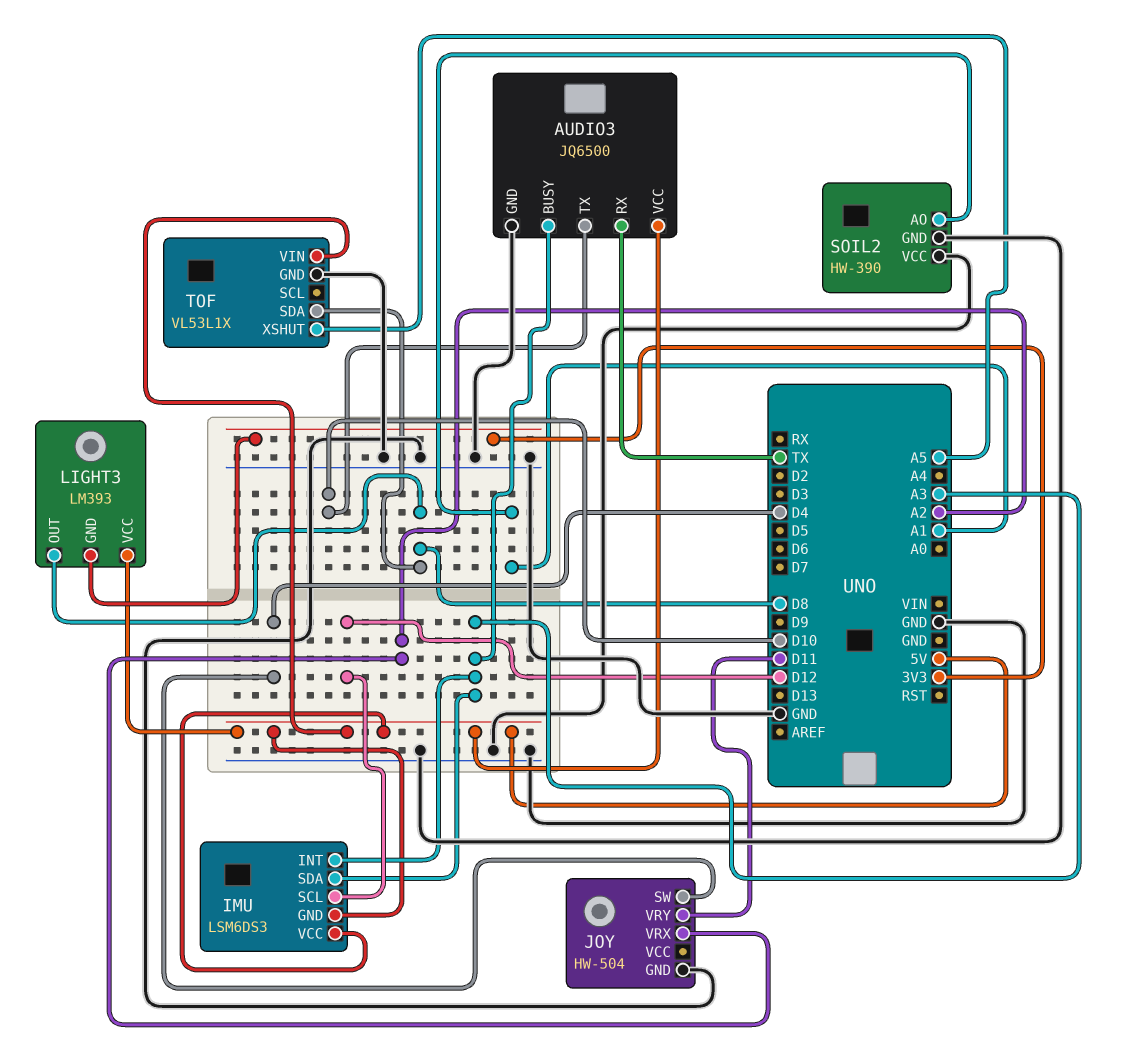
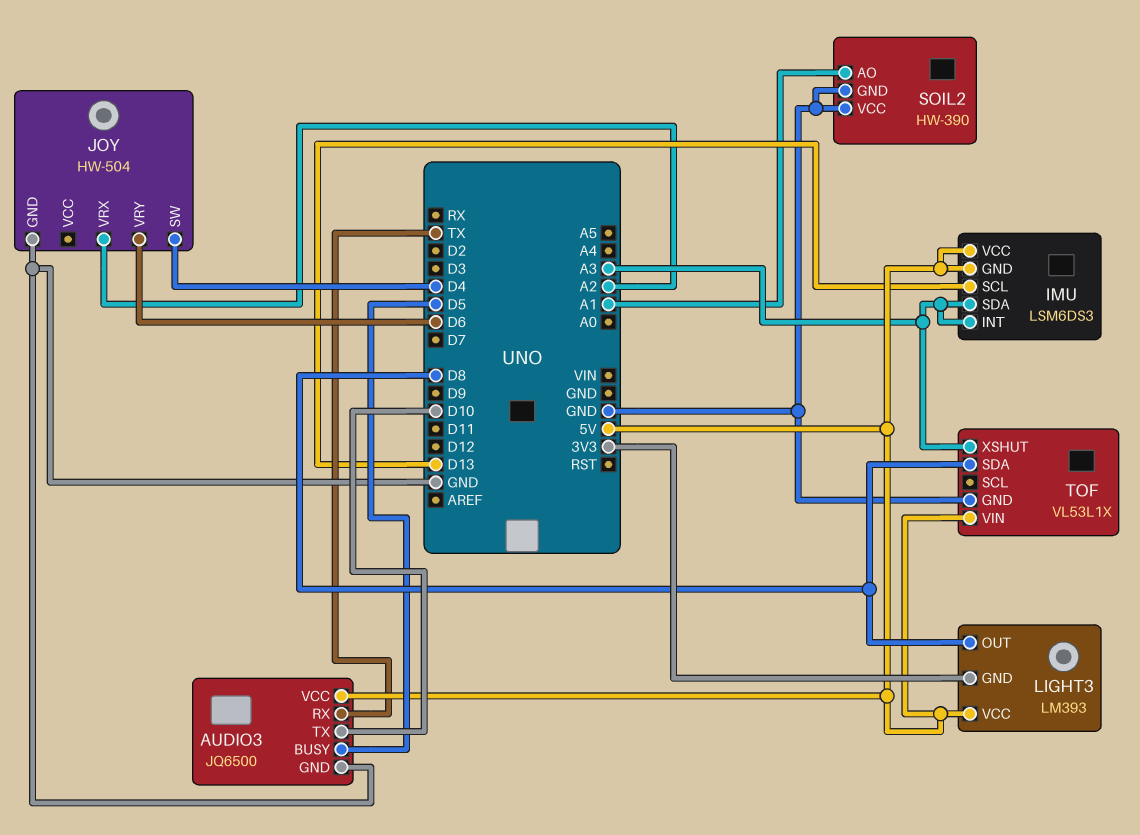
AUDIO3 pin BUSY: A3 -> D5
IMU pin SCL: D12 -> D13
JOY pin VRY: D11 -> D6
TOF pin XSHUT: A5 -> A3

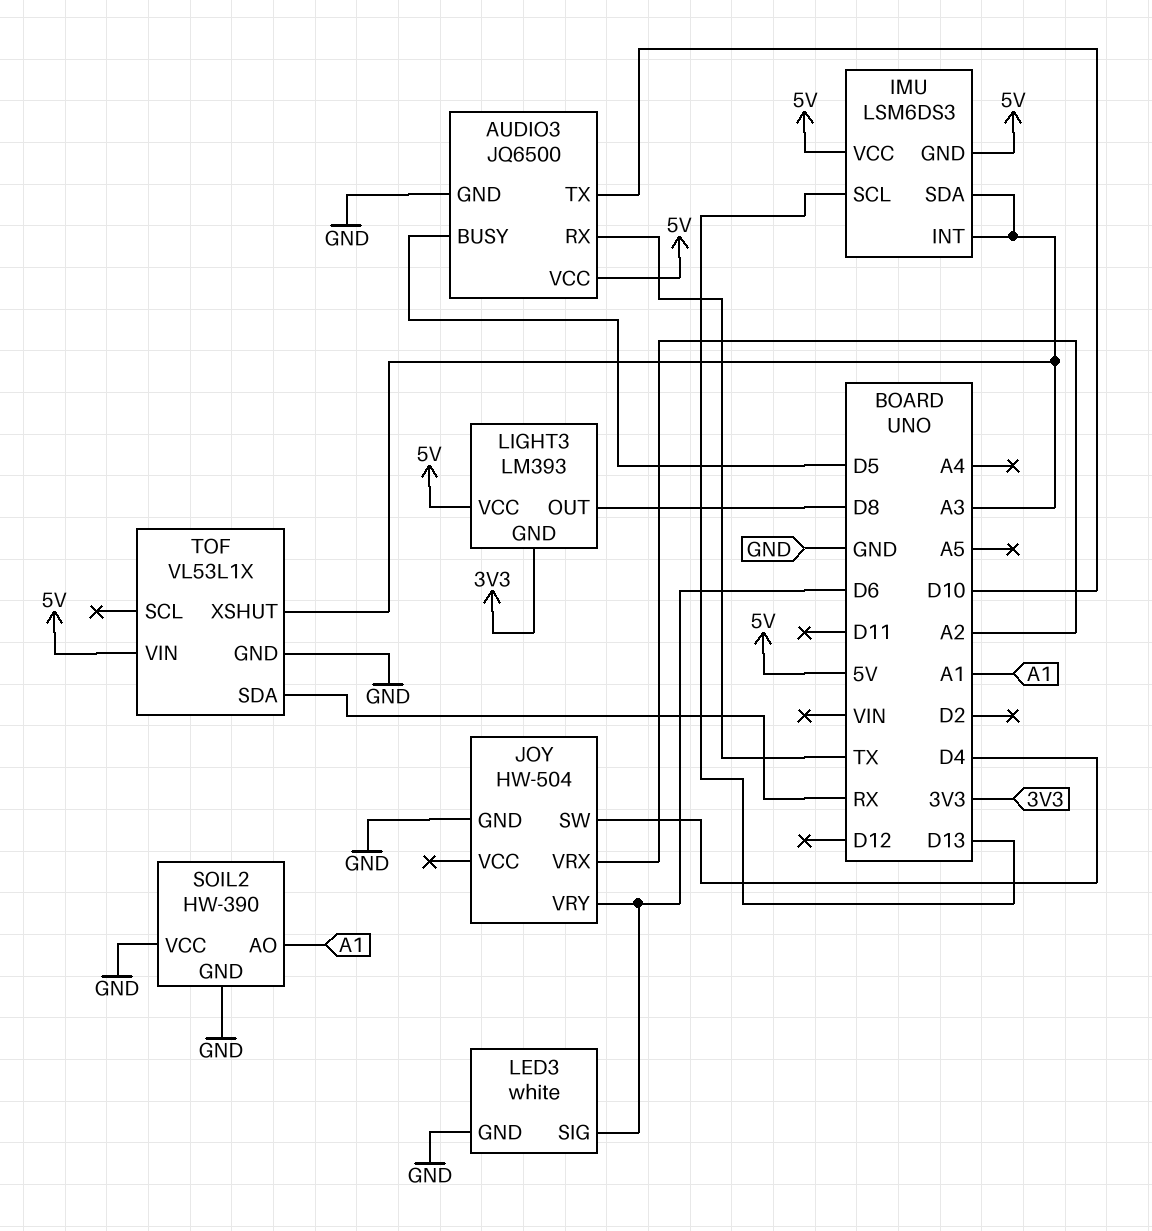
LED3: none -> white
LED3 pin GND: none -> GND
LED3 pin SIG: none -> D6
TOF pin SDA: D8 -> RX

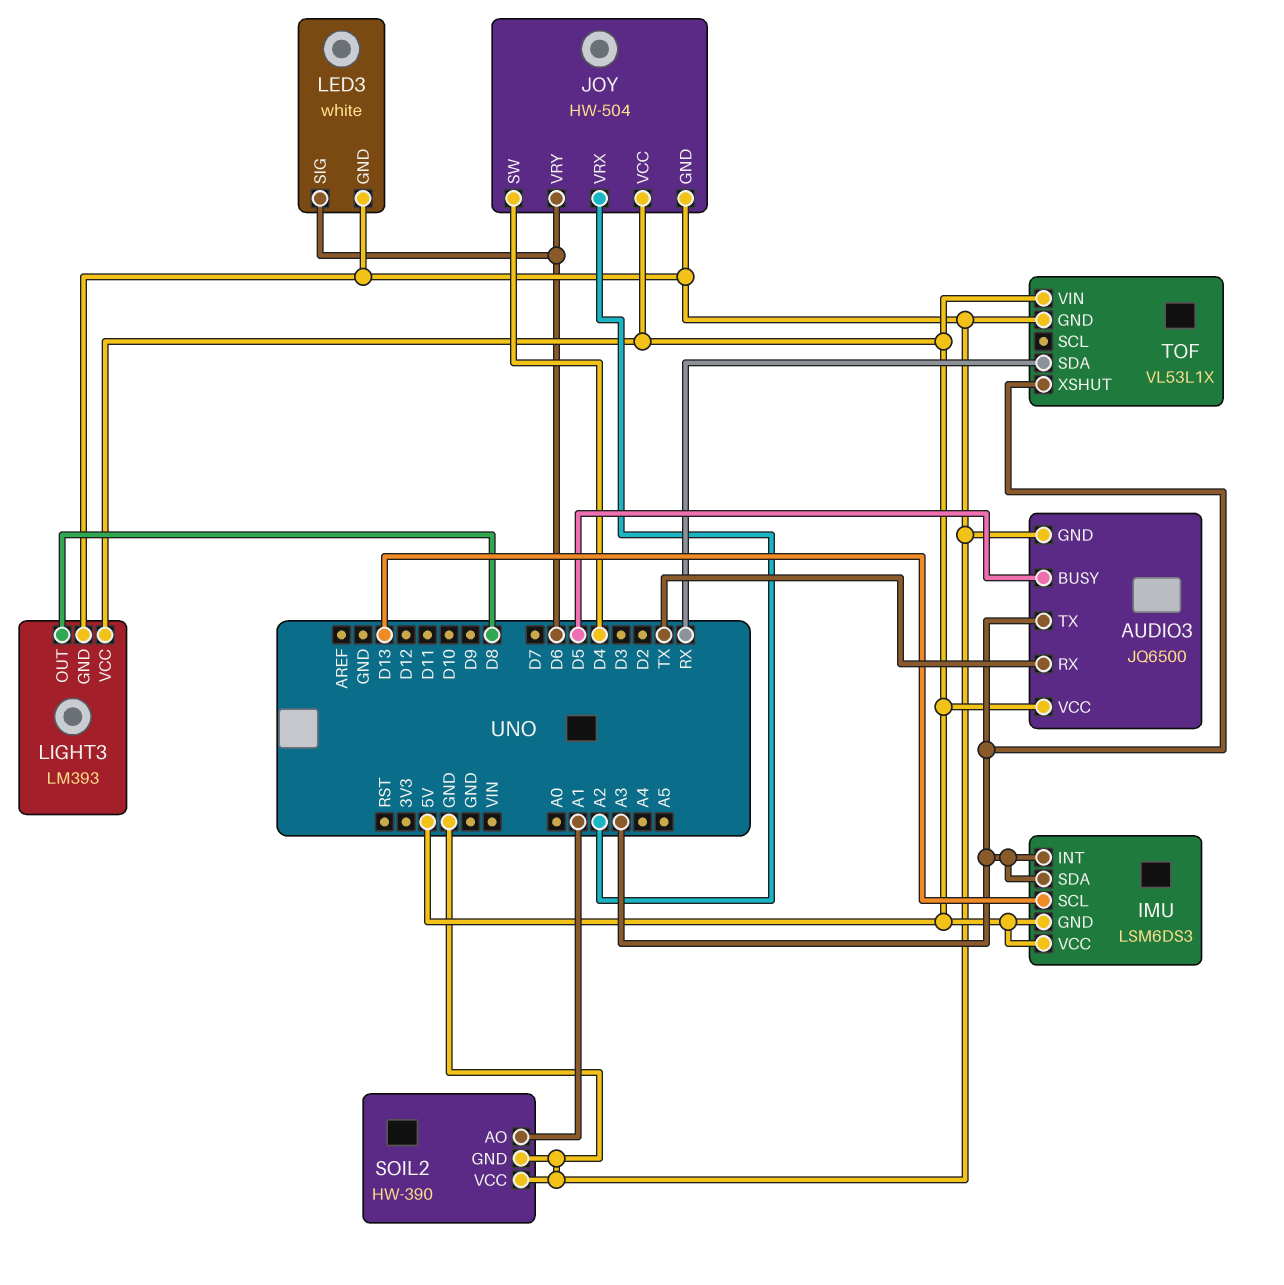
AUDIO3 pin TX: D10 -> A3
JOY pin VCC: none -> 5V
LIGHT3 pin GND: 3V3 -> GND

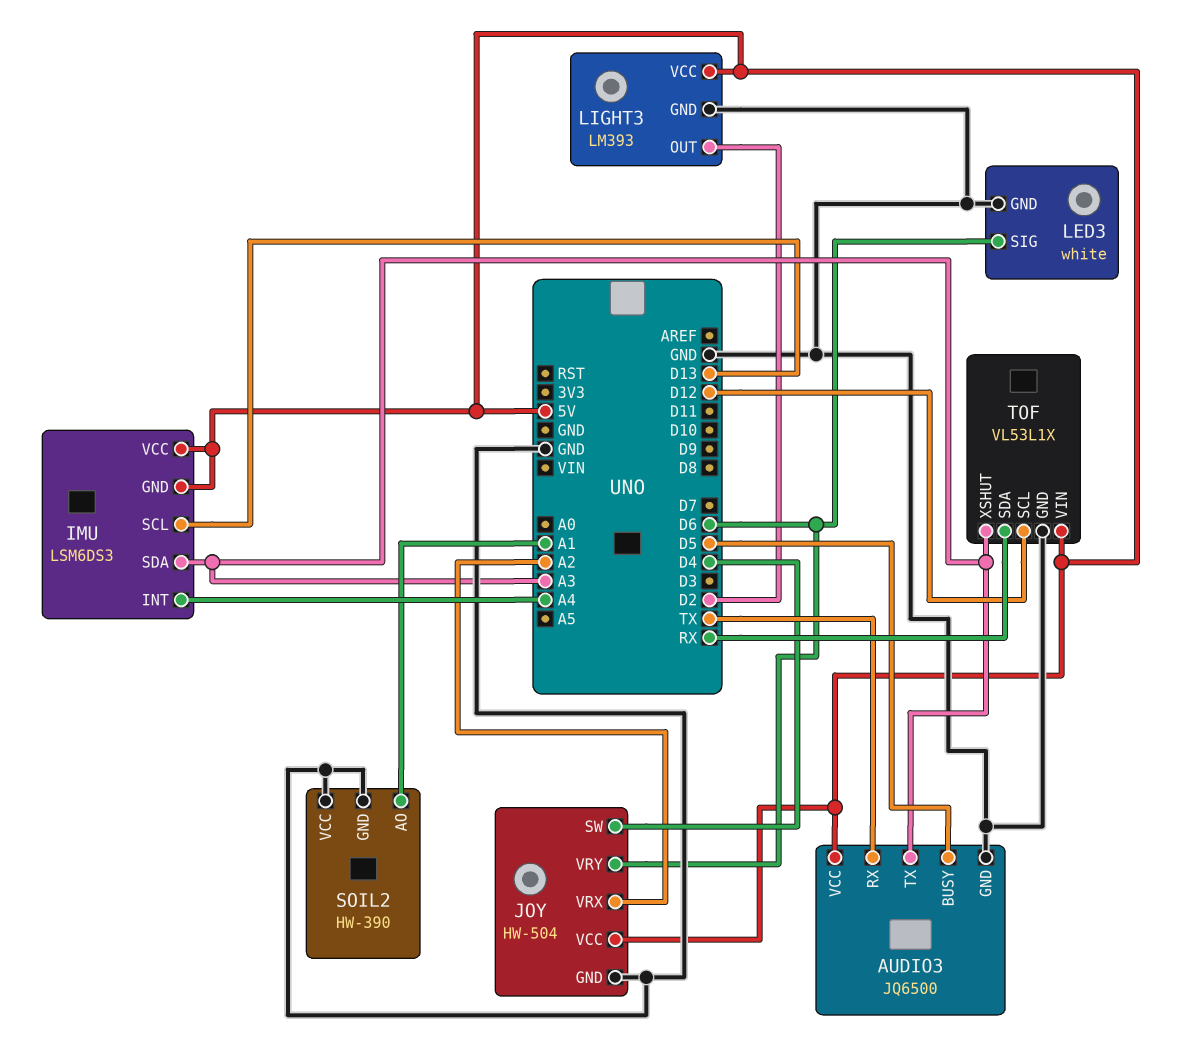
IMU pin INT: A3 -> A4
LIGHT3 pin OUT: D8 -> D2
TOF pin SCL: none -> D12

